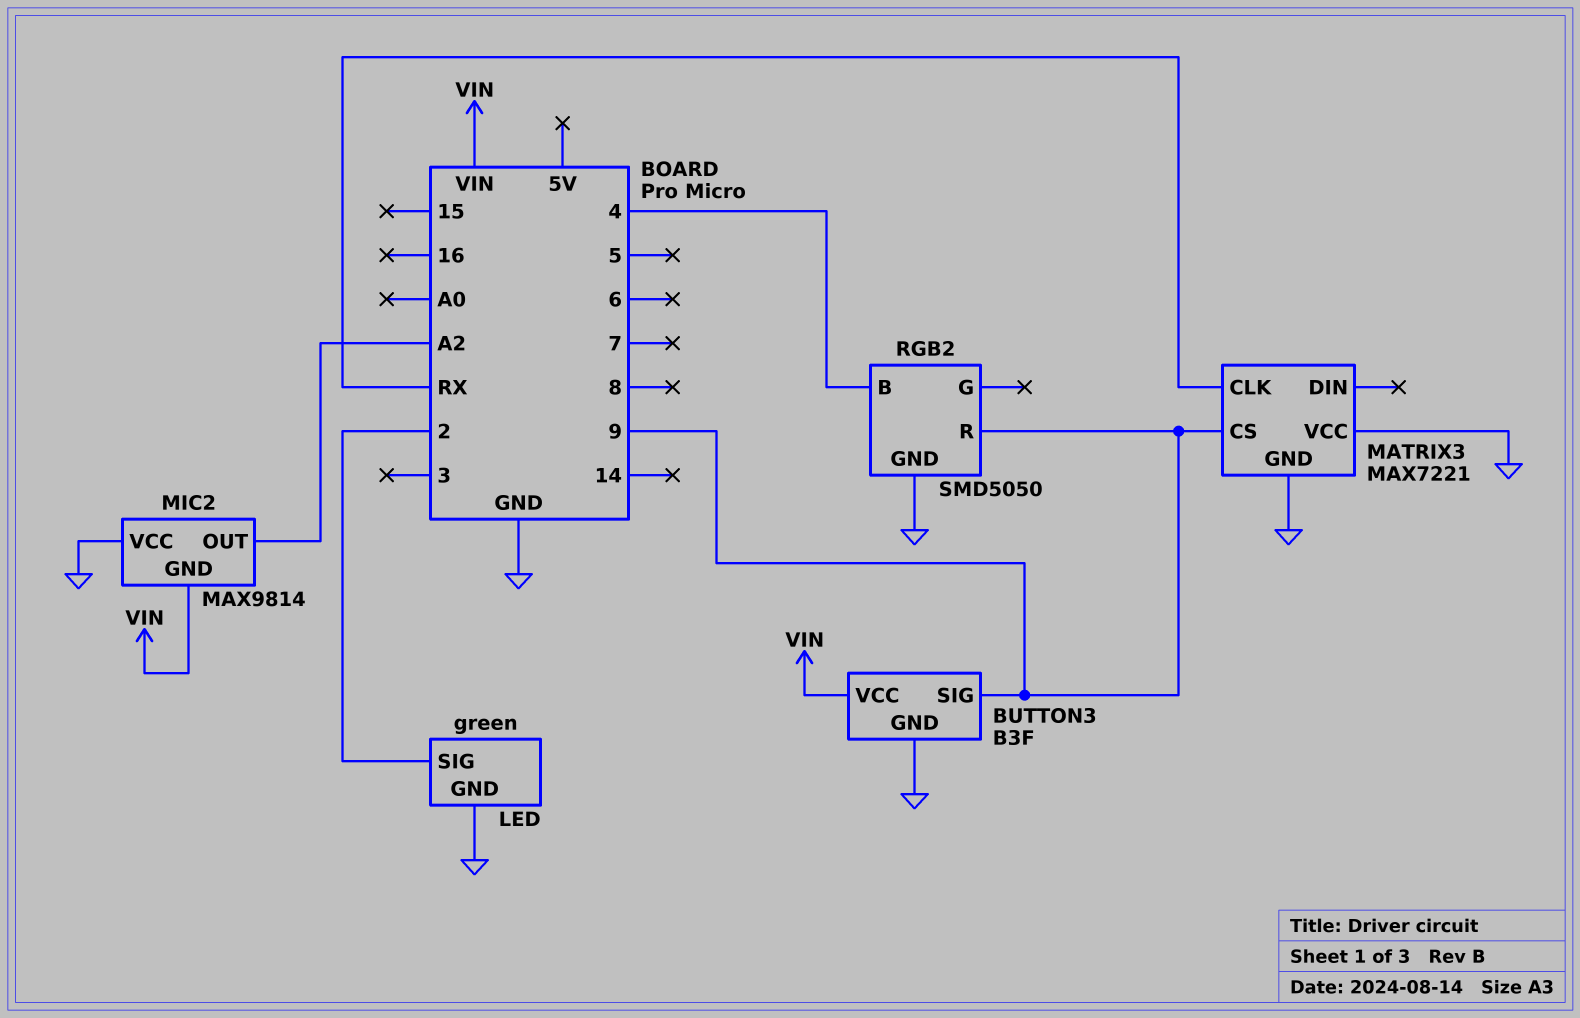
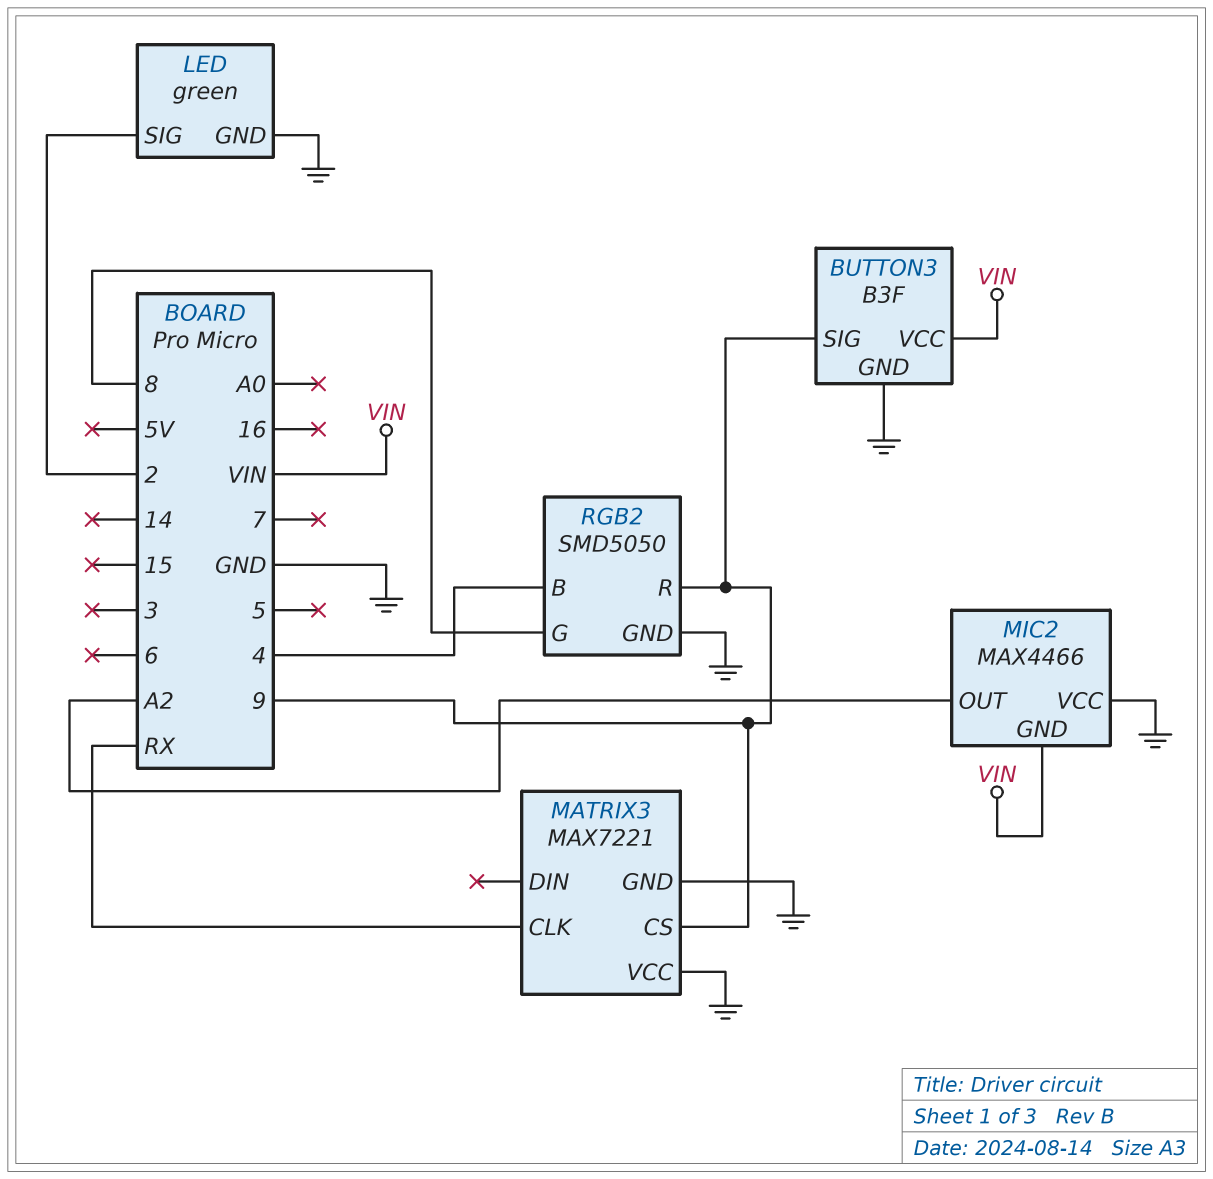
MIC2: MAX9814 -> MAX4466
RGB2 pin G: none -> 8

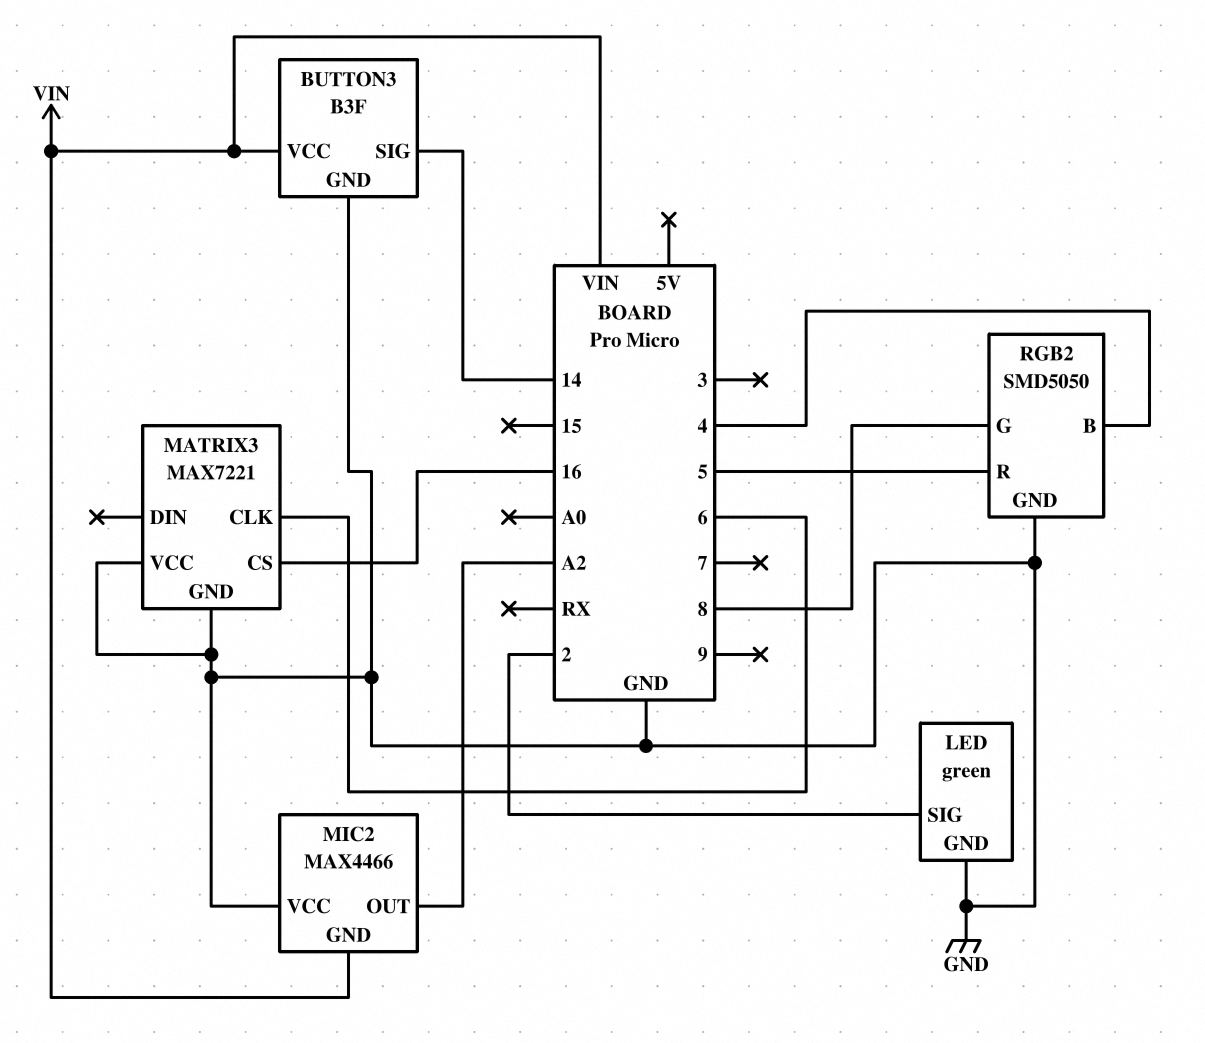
BUTTON3 pin SIG: 9 -> 14
MATRIX3 pin CLK: RX -> 6
MATRIX3 pin CS: 9 -> 16
RGB2 pin R: 9 -> 5

